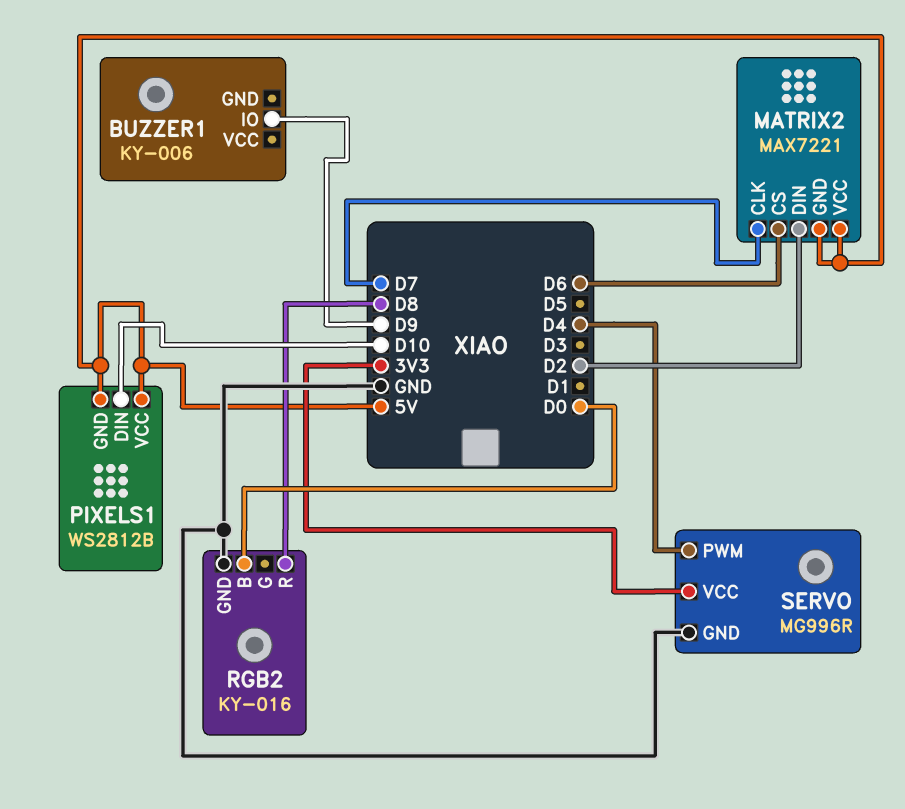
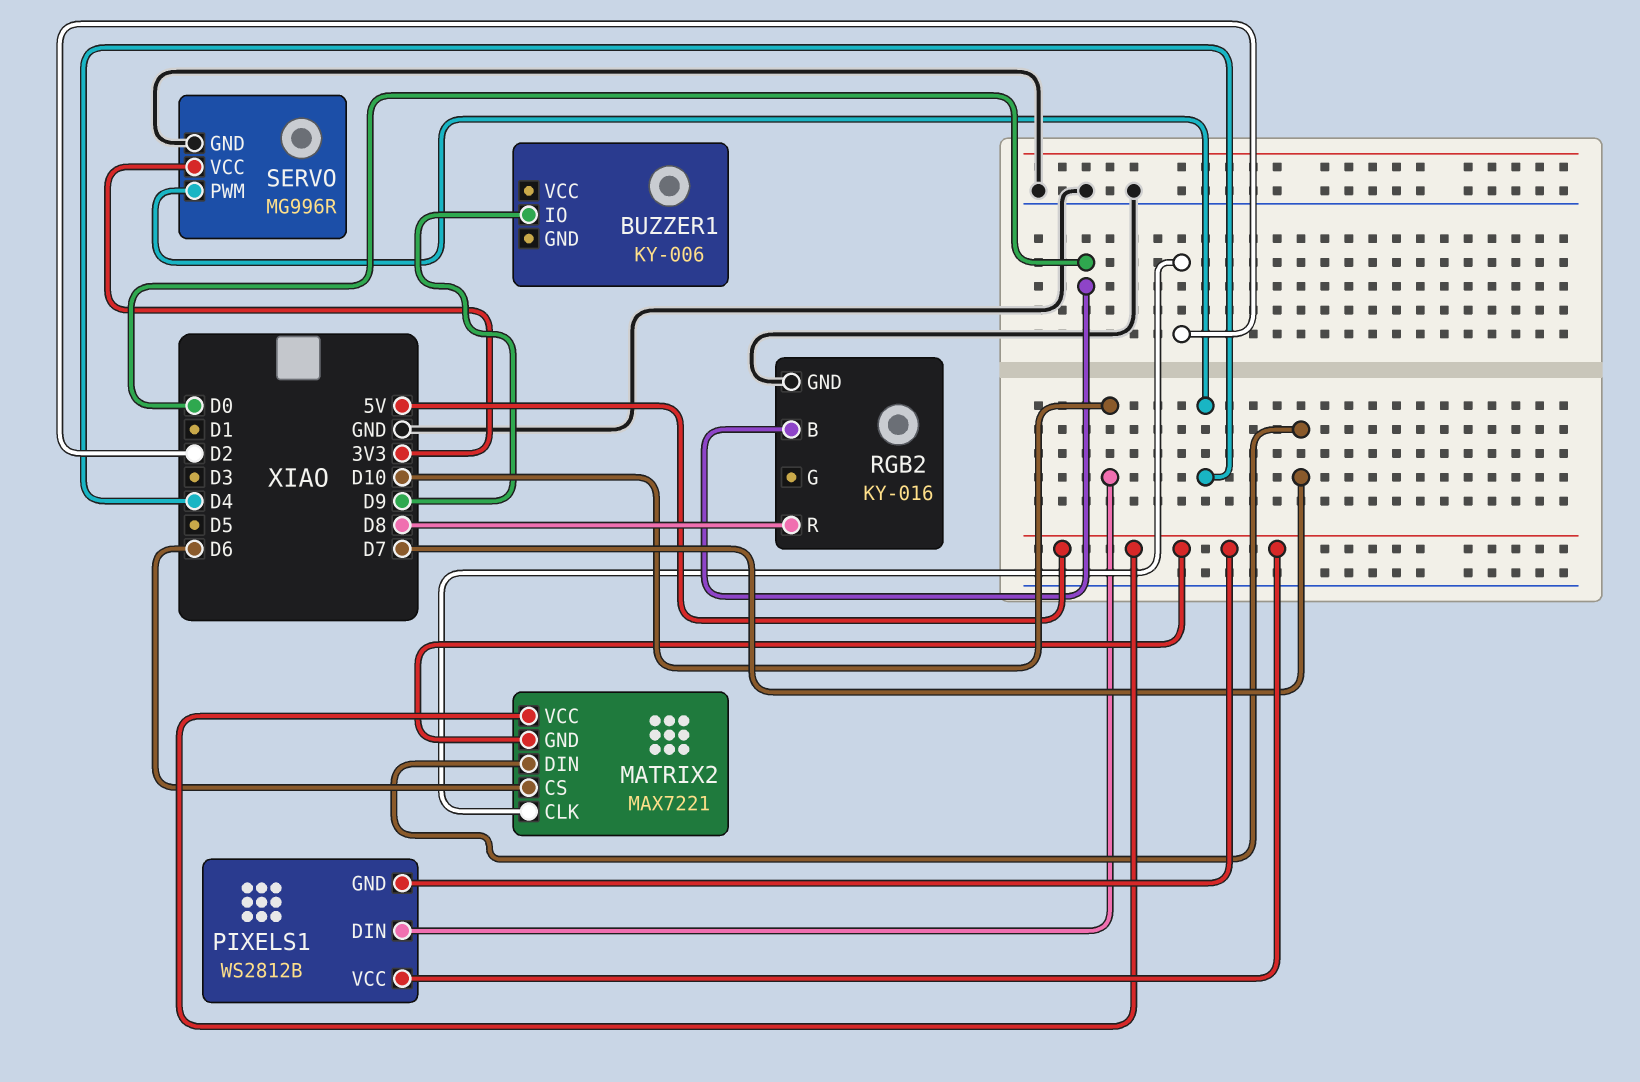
MATRIX2 pin CLK: D7 -> D2
MATRIX2 pin DIN: D2 -> D7

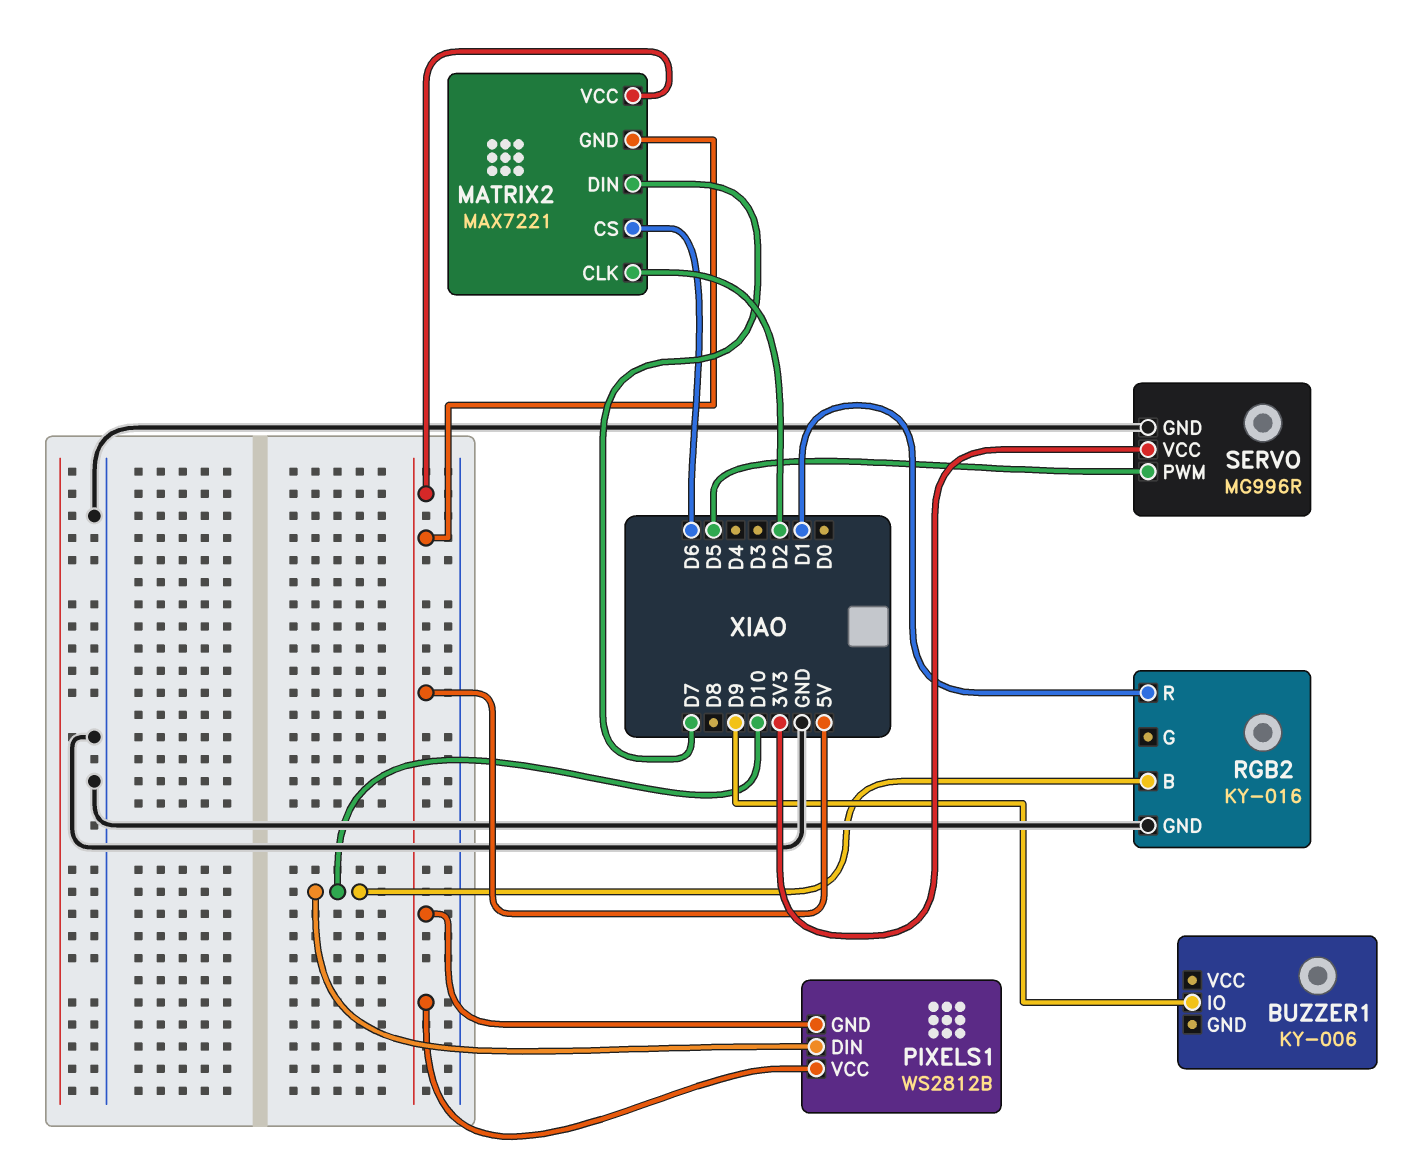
RGB2 pin B: D0 -> D10
RGB2 pin R: D8 -> D1
SERVO pin PWM: D4 -> D5

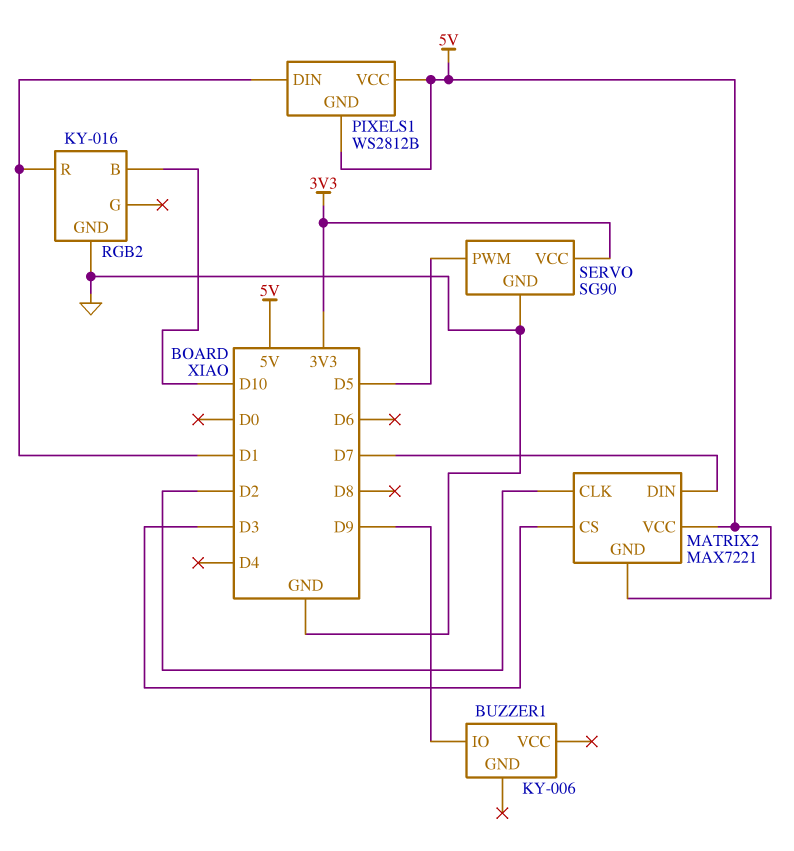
MATRIX2 pin CS: D6 -> D3
PIXELS1 pin DIN: D10 -> D1
SERVO: MG996R -> SG90

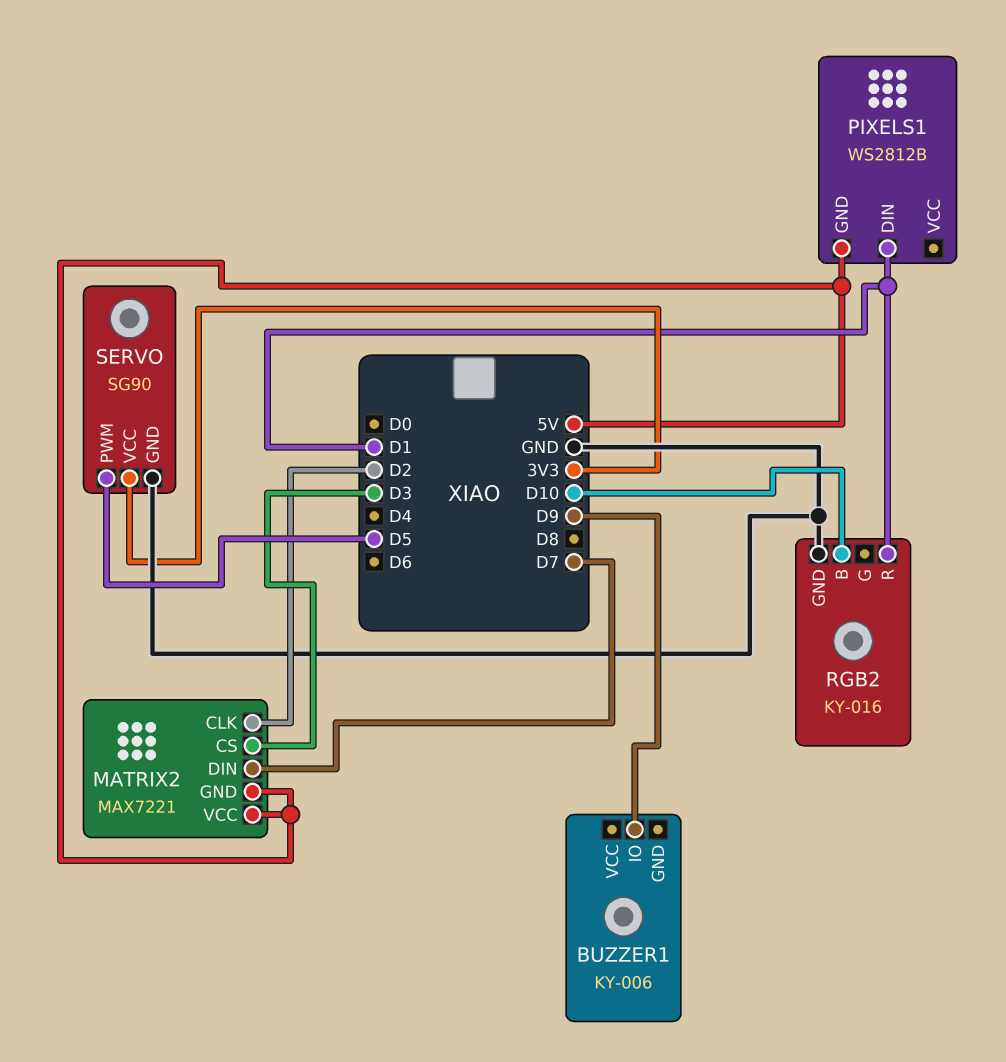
PIXELS1 pin VCC: 5V -> none

